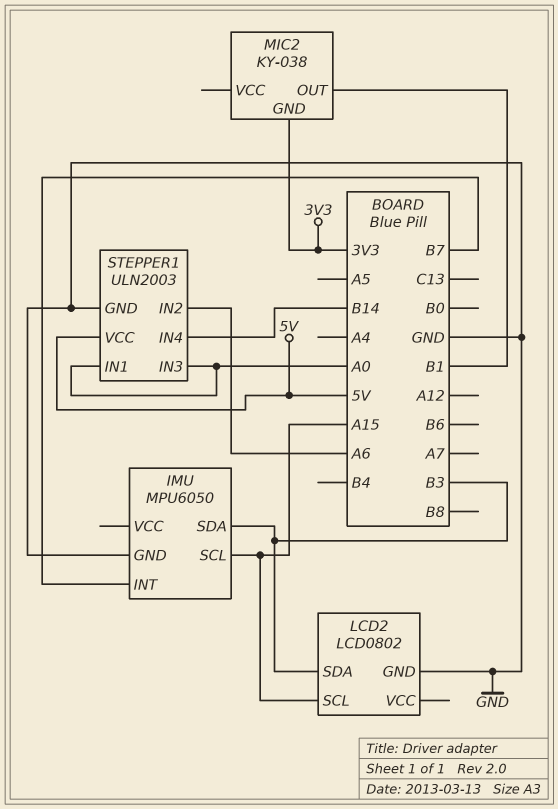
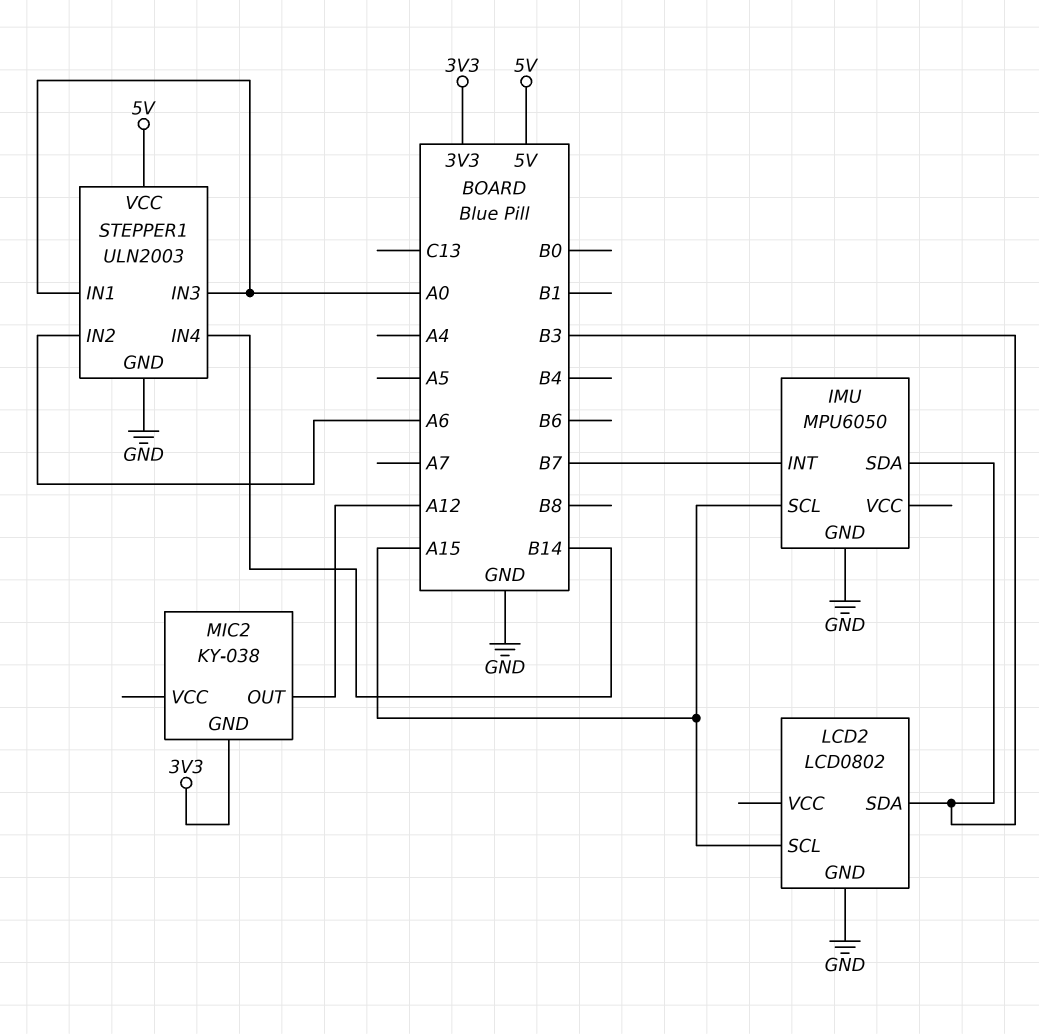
MIC2 pin OUT: B1 -> A12

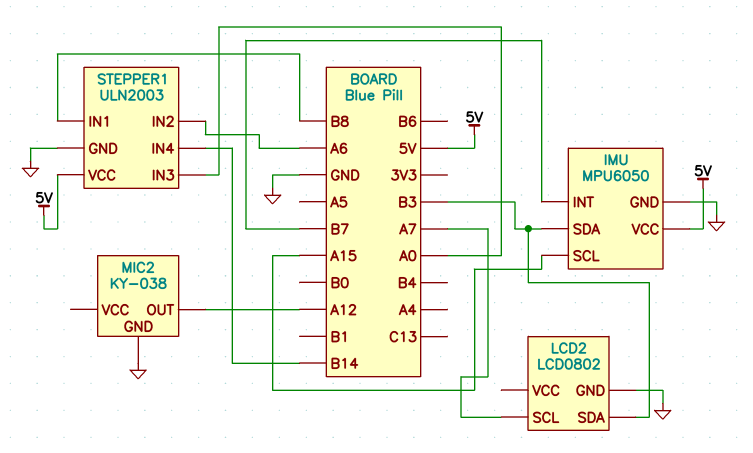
IMU pin VCC: none -> 5V
LCD2 pin SCL: A15 -> A7
MIC2 pin GND: 3V3 -> GND
STEPPER1 pin IN1: A0 -> B8

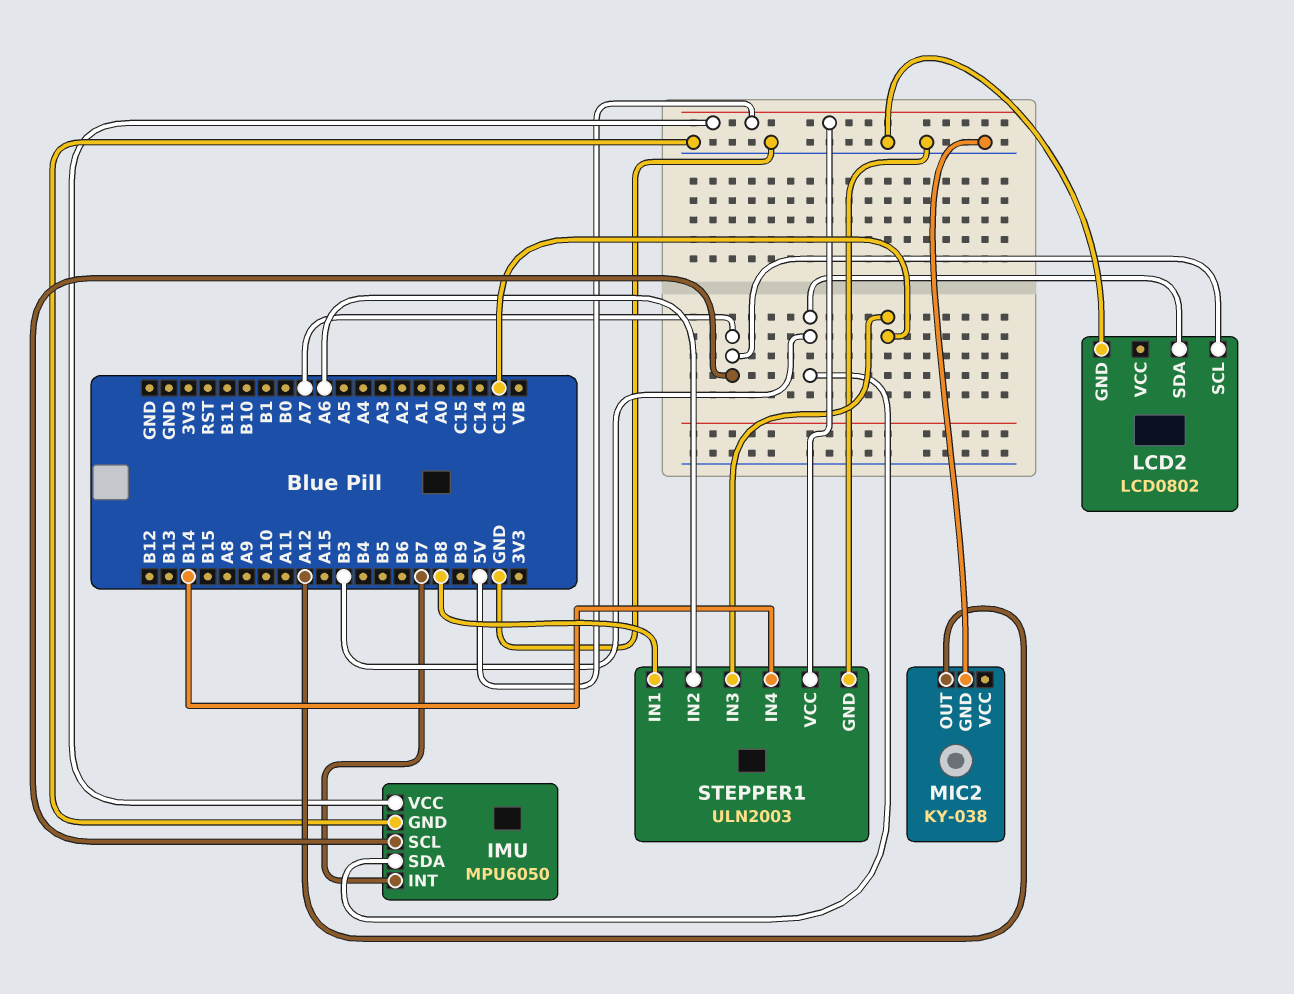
IMU pin SCL: A15 -> A7
STEPPER1 pin IN3: A0 -> C13

